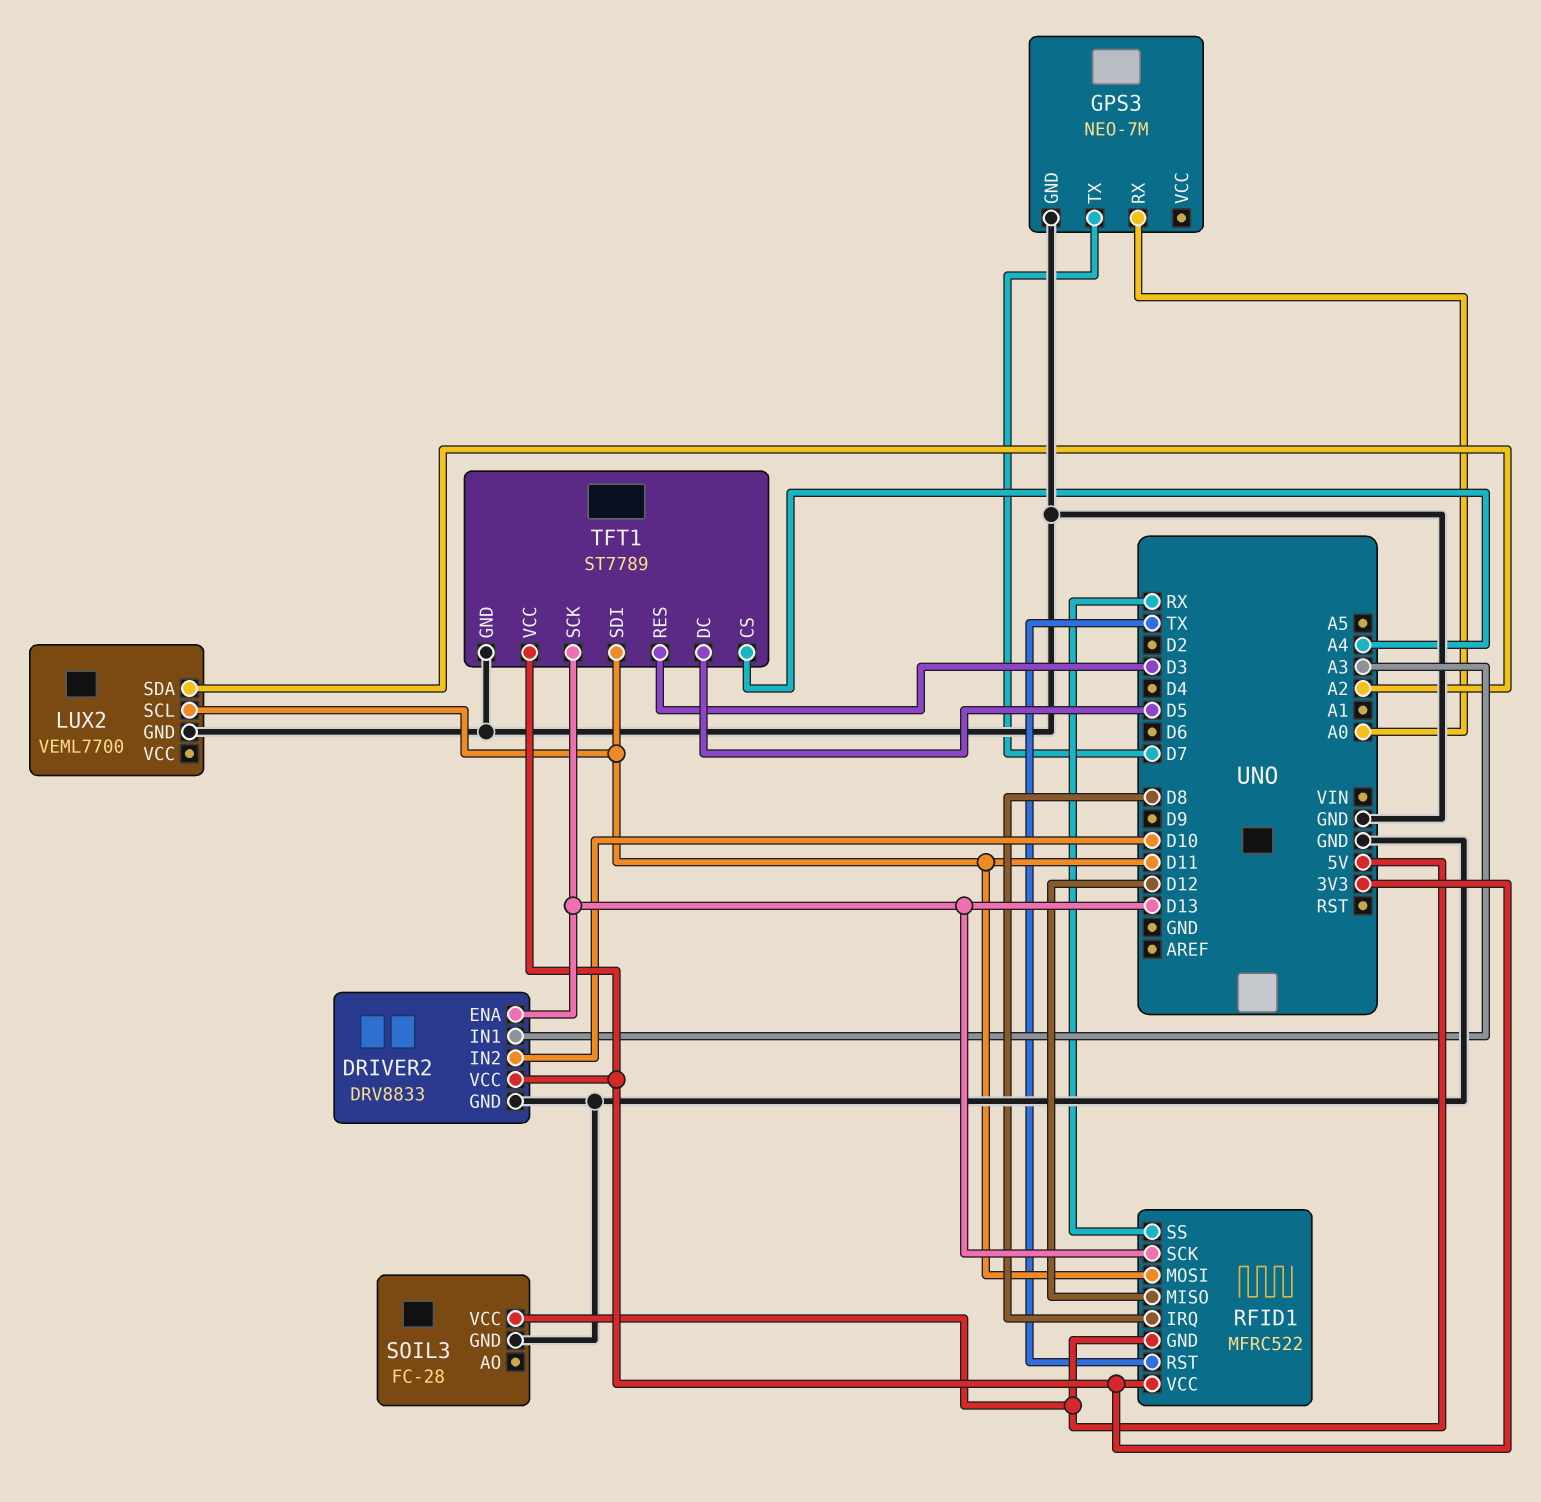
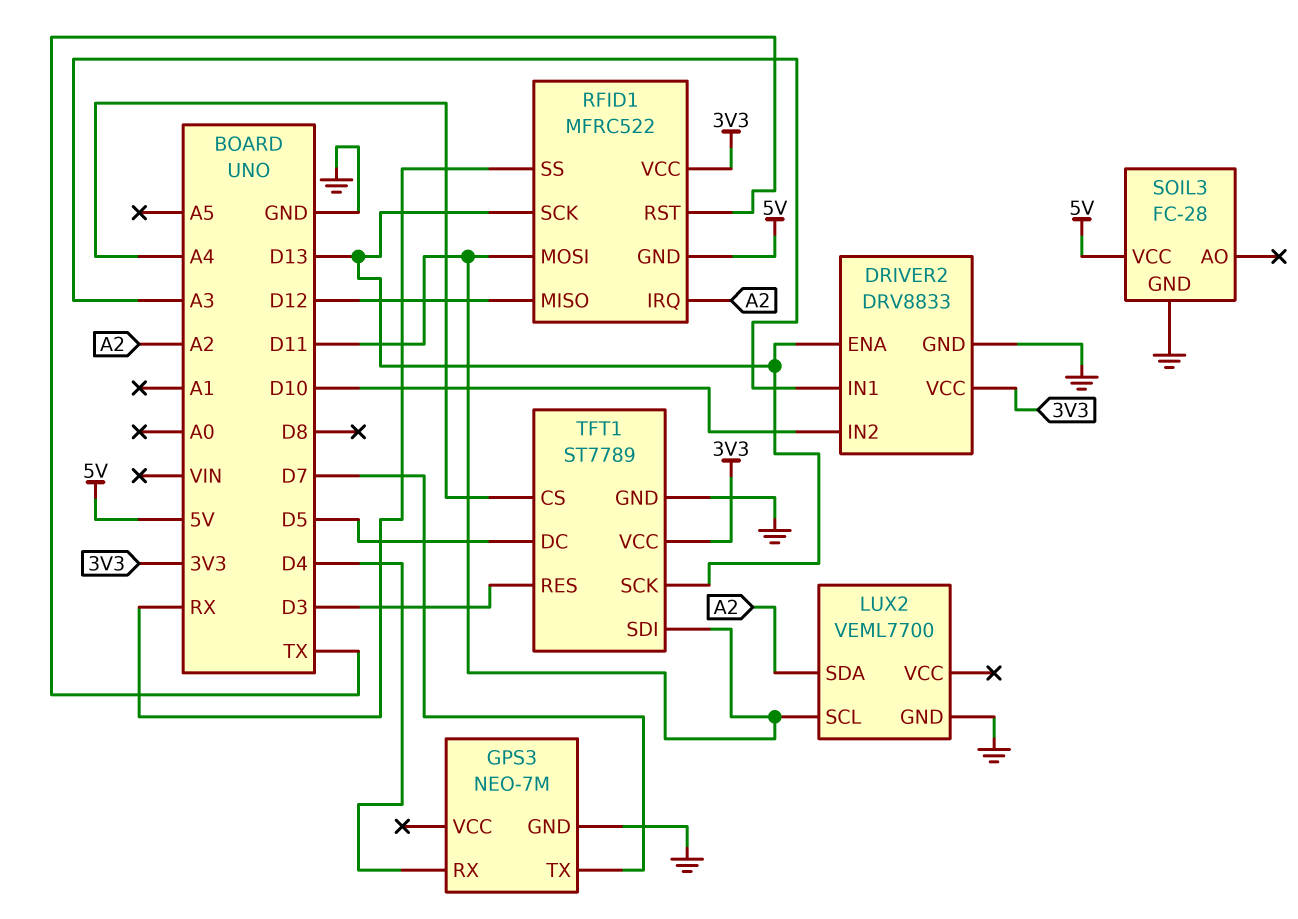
GPS3 pin RX: A0 -> D4
RFID1 pin IRQ: D8 -> A2

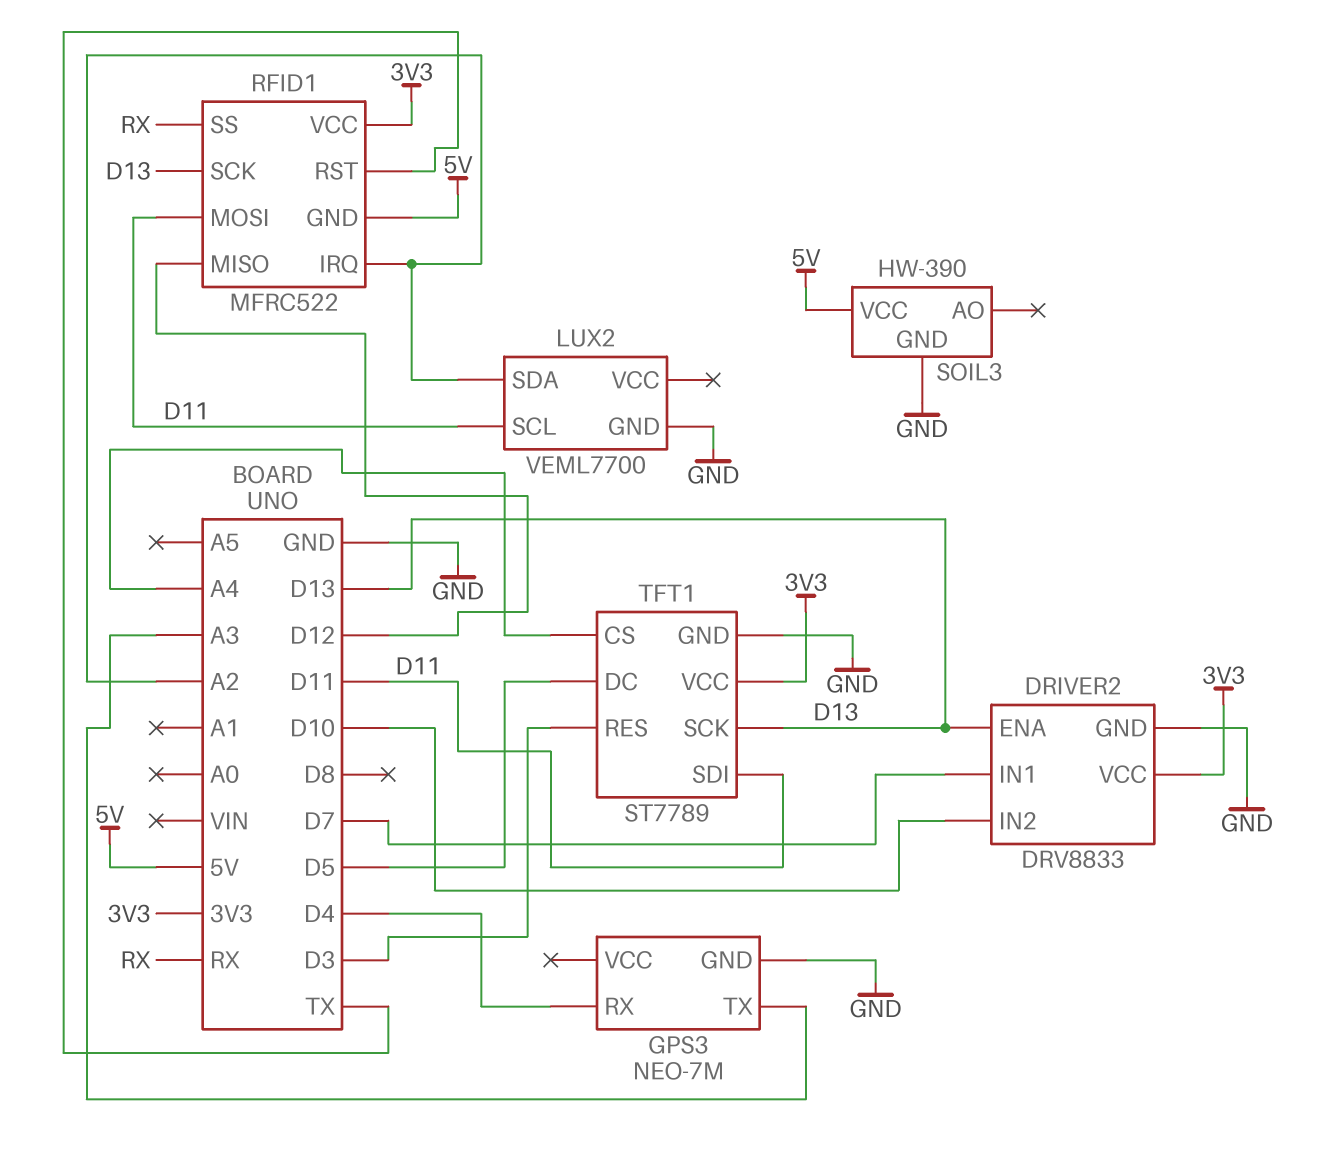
DRIVER2 pin IN1: A3 -> D7
GPS3 pin TX: D7 -> A3
SOIL3: FC-28 -> HW-390

